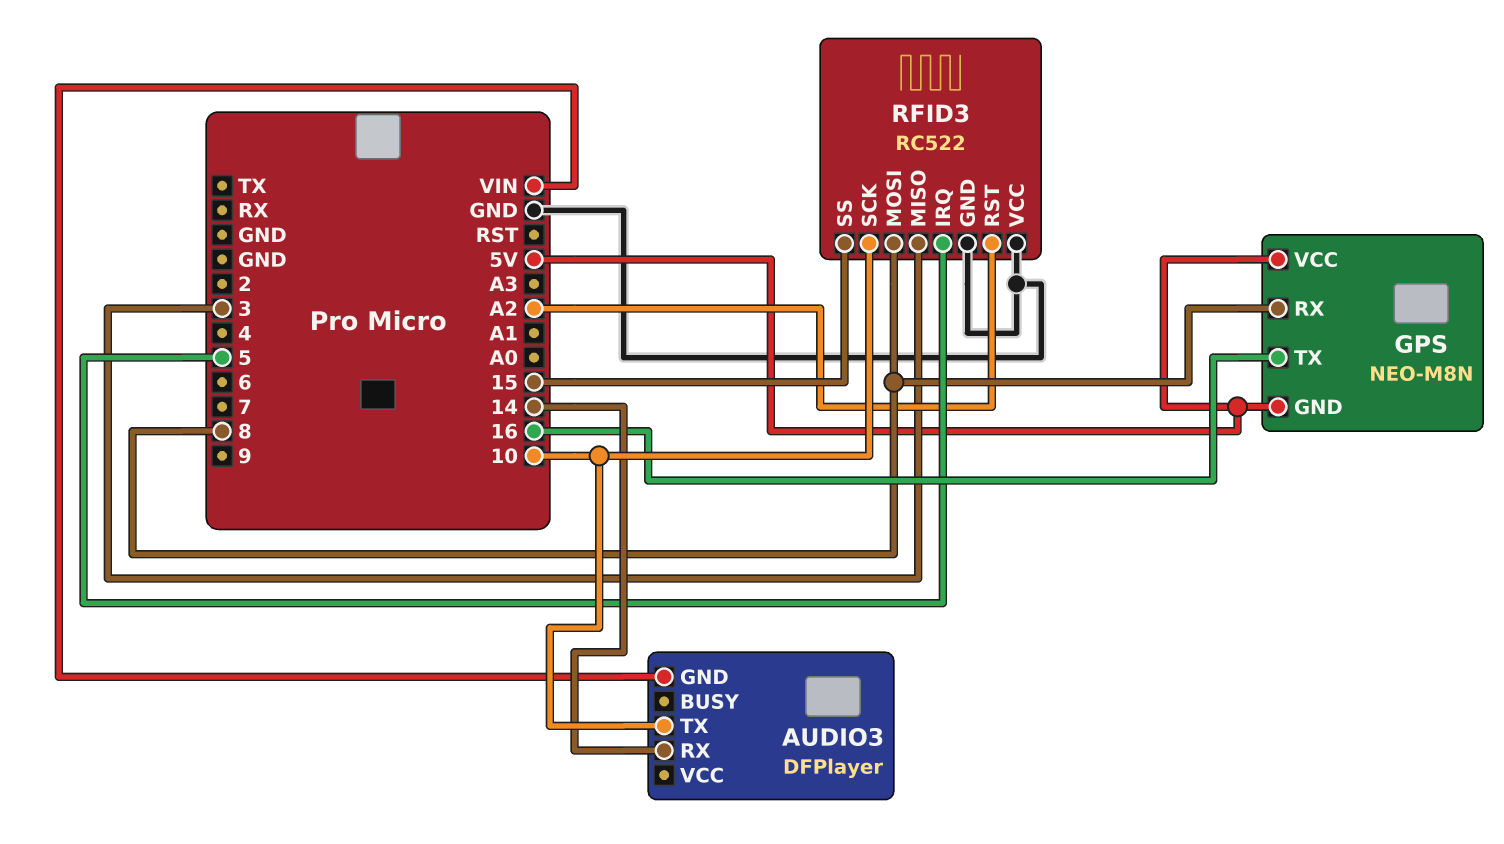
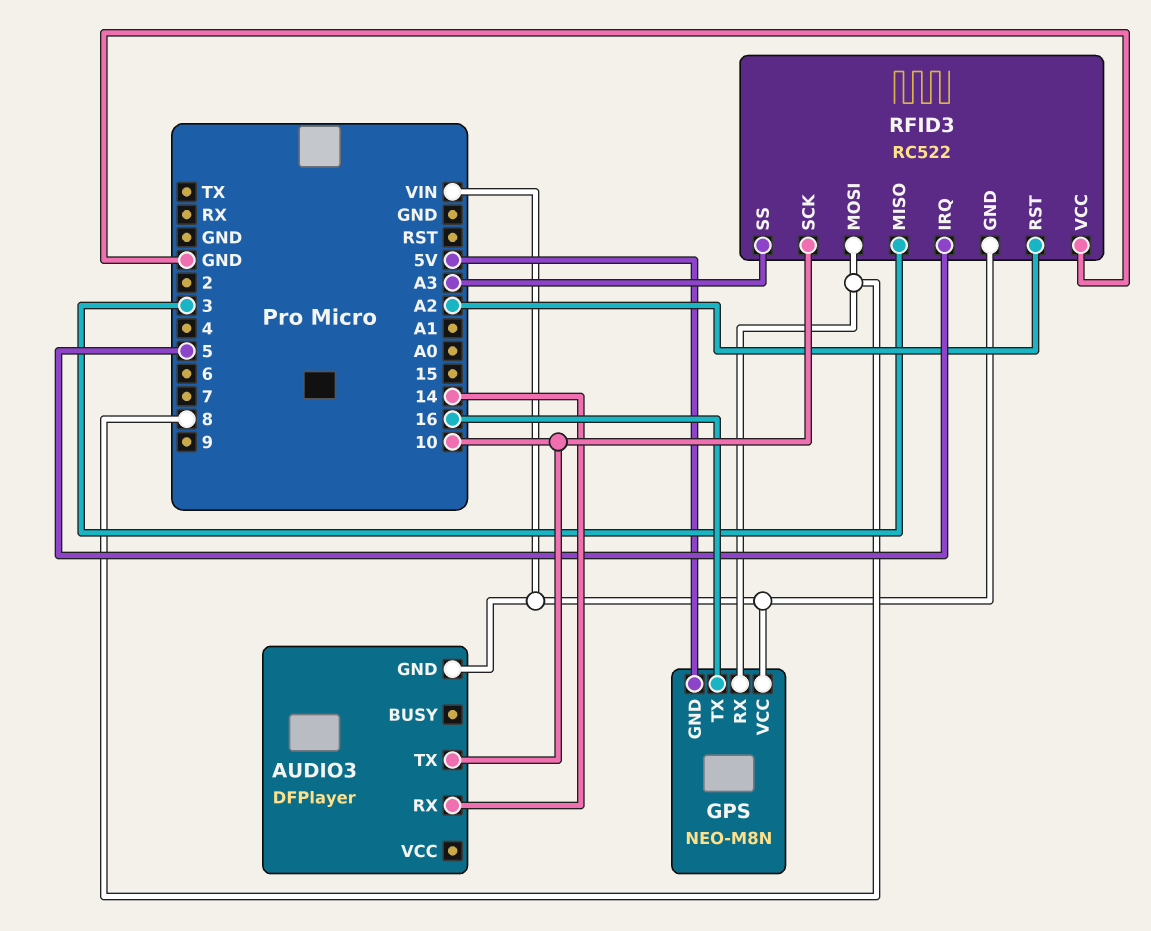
GPS pin VCC: 5V -> VIN
RFID3 pin GND: GND -> VIN
RFID3 pin SS: 15 -> A3

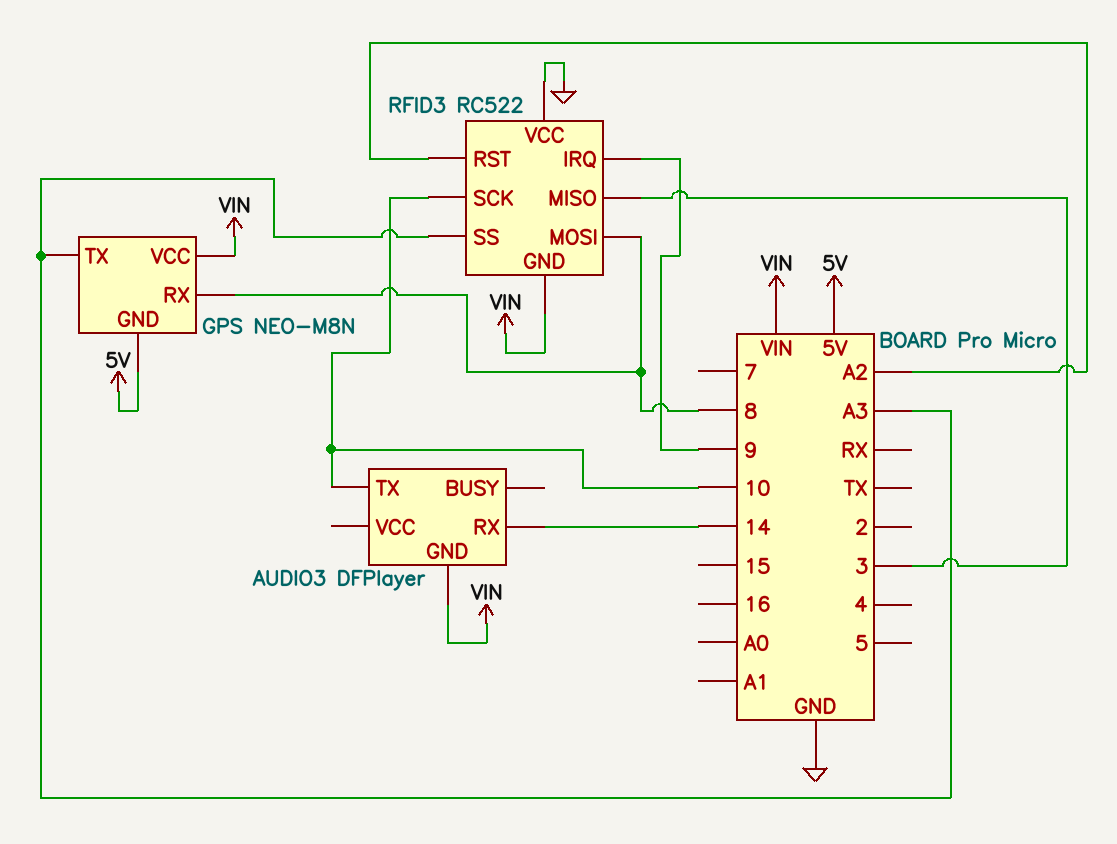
GPS pin TX: 16 -> A3
RFID3 pin IRQ: 5 -> 9

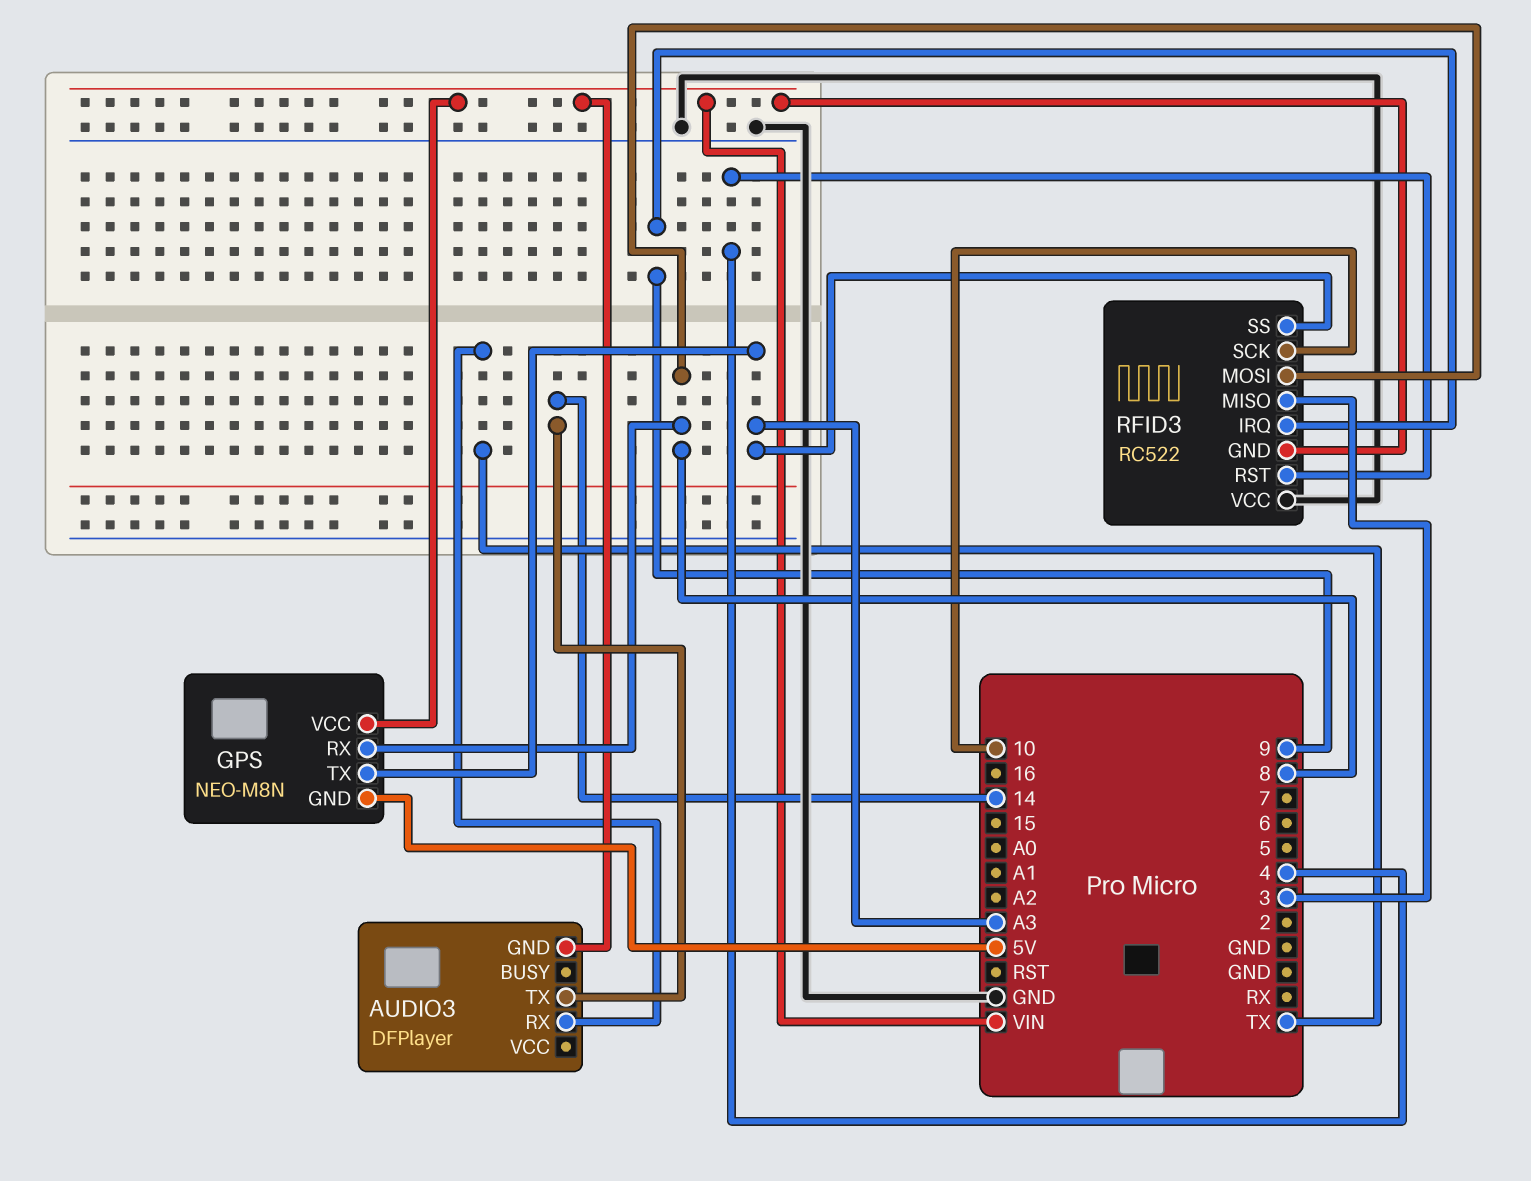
AUDIO3 pin RX: 14 -> TX
AUDIO3 pin TX: 10 -> 14
RFID3 pin RST: A2 -> 4

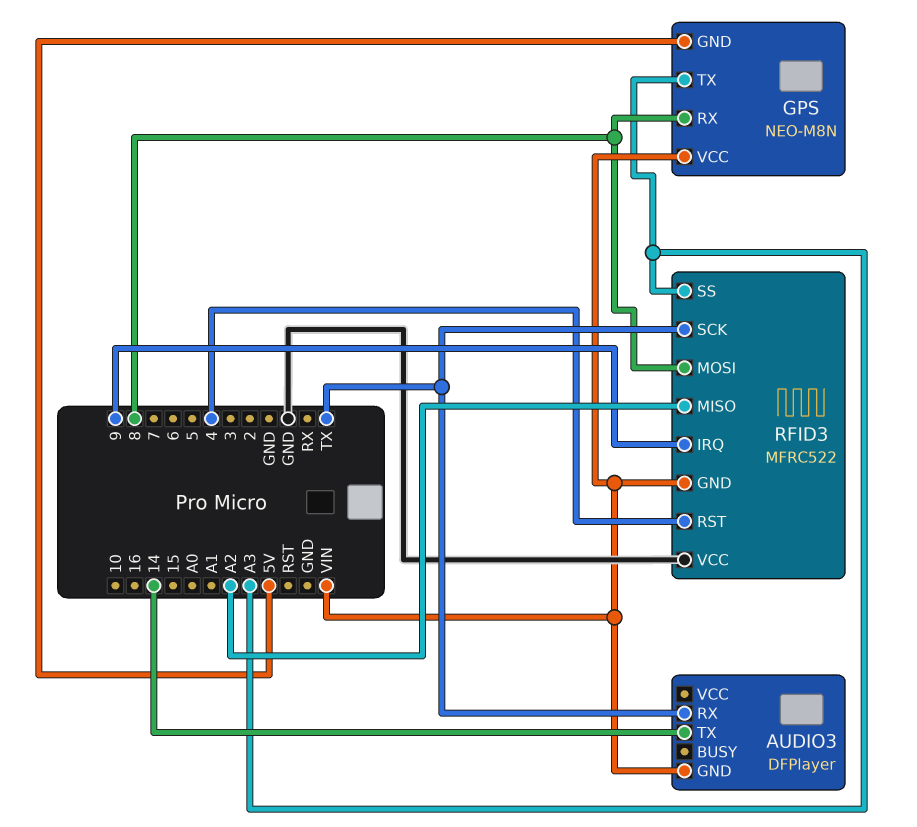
RFID3: RC522 -> MFRC522
RFID3 pin MISO: 3 -> A2
RFID3 pin SCK: 10 -> TX

